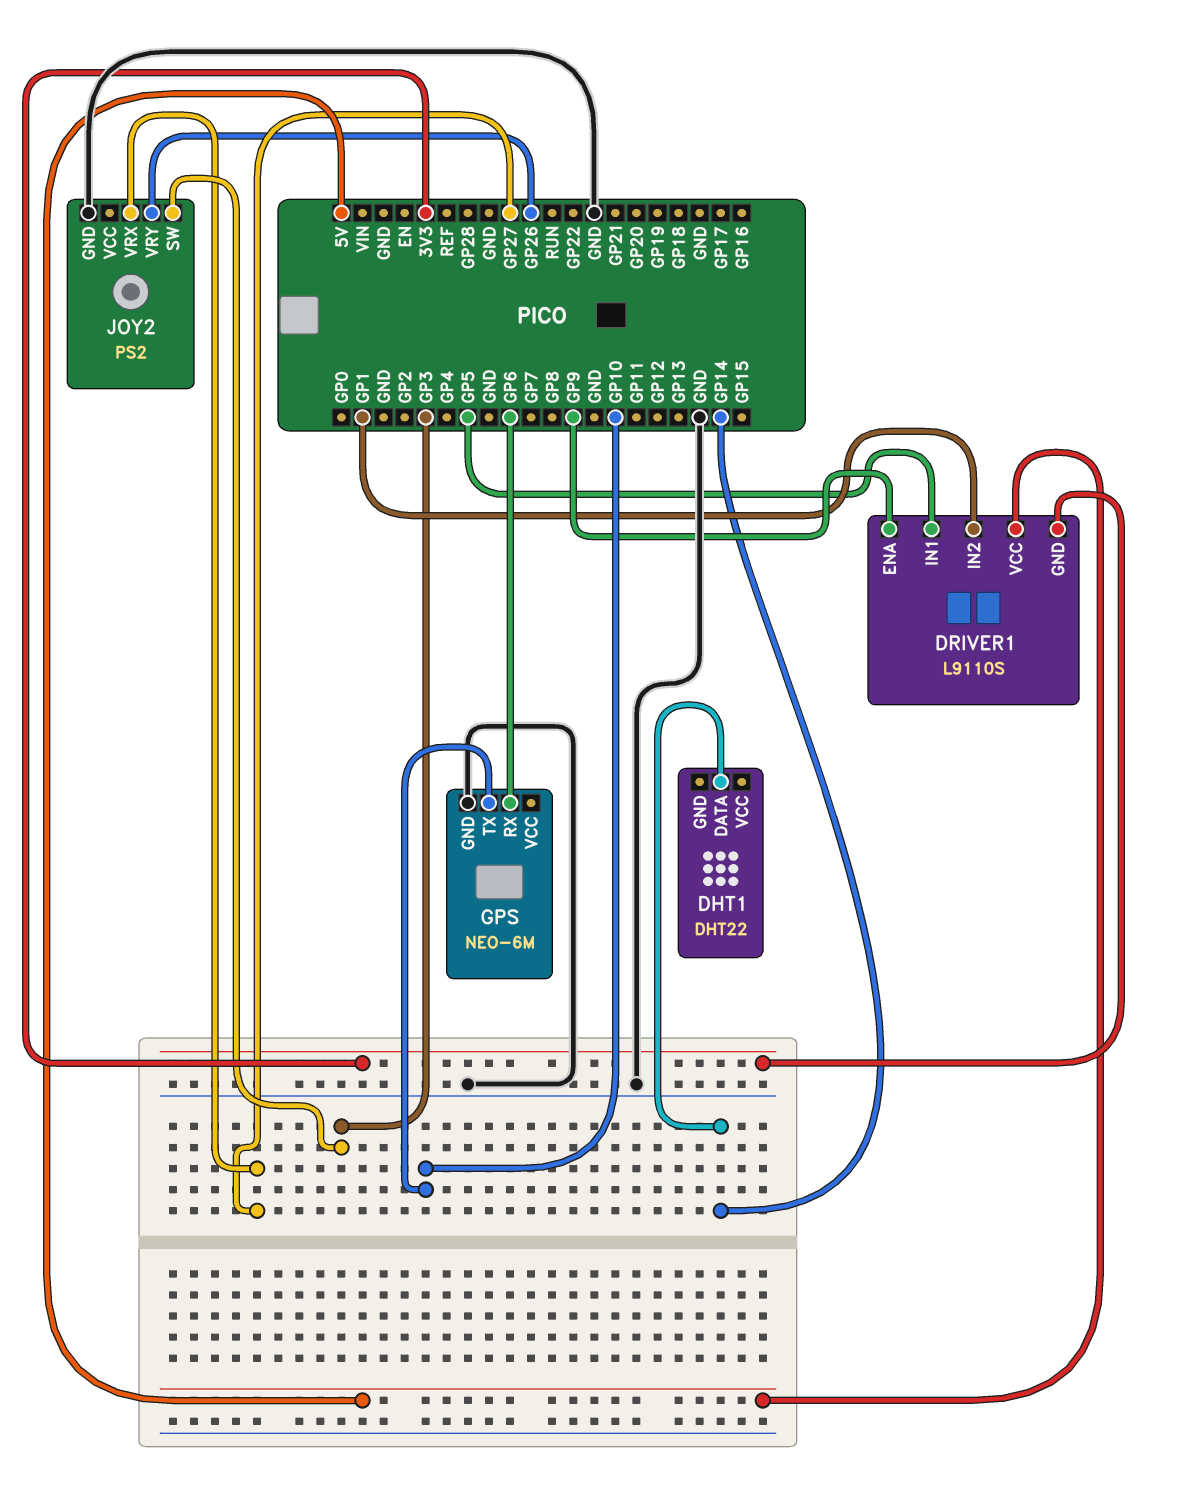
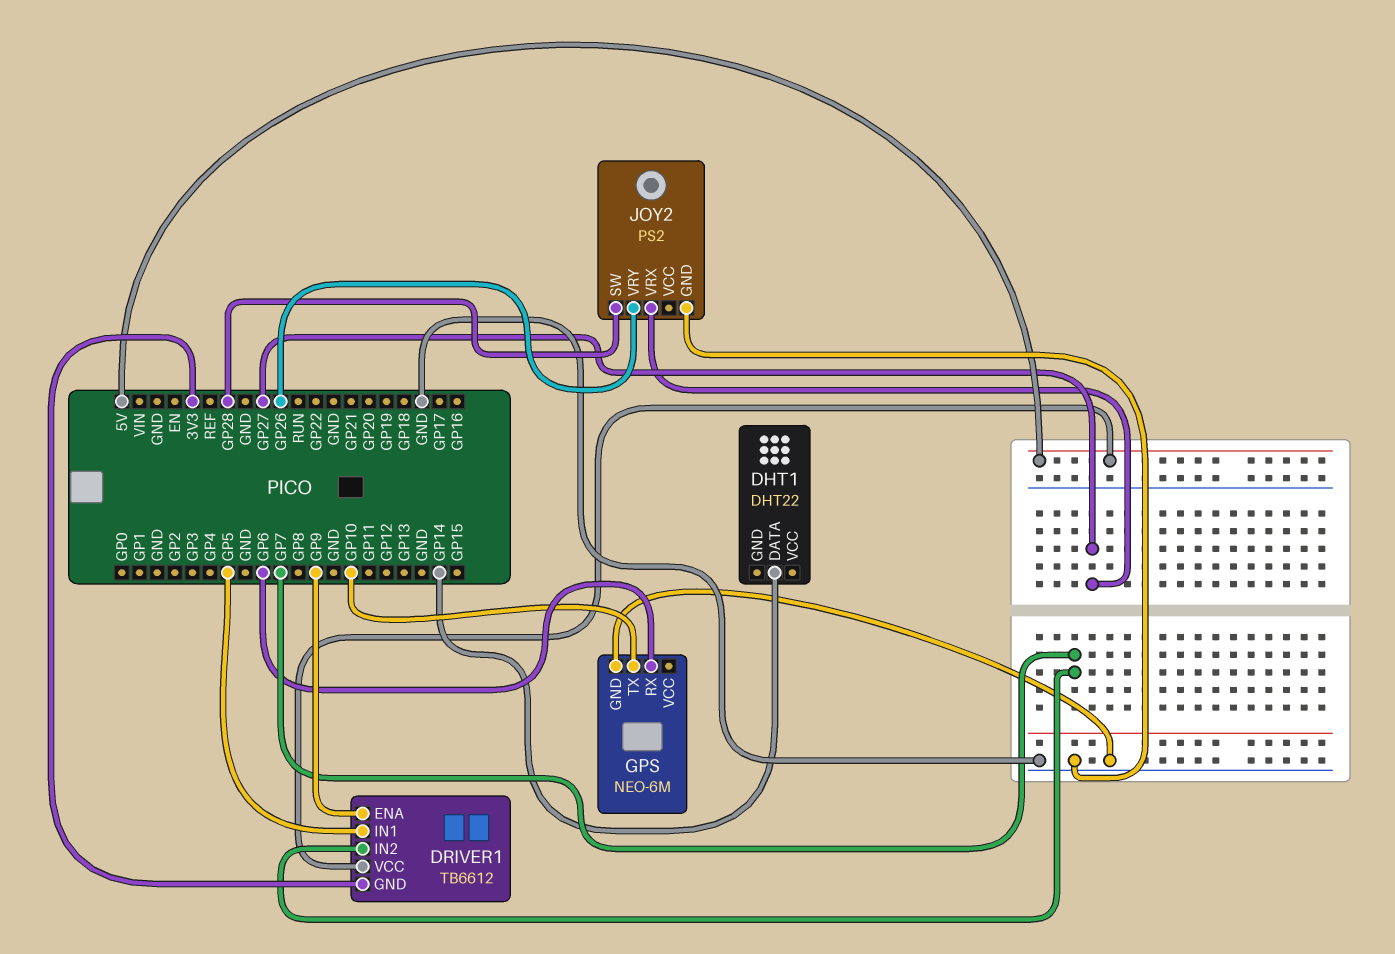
DRIVER1: L9110S -> TB6612
DRIVER1 pin IN2: GP1 -> GP7
JOY2 pin SW: GP3 -> GP28

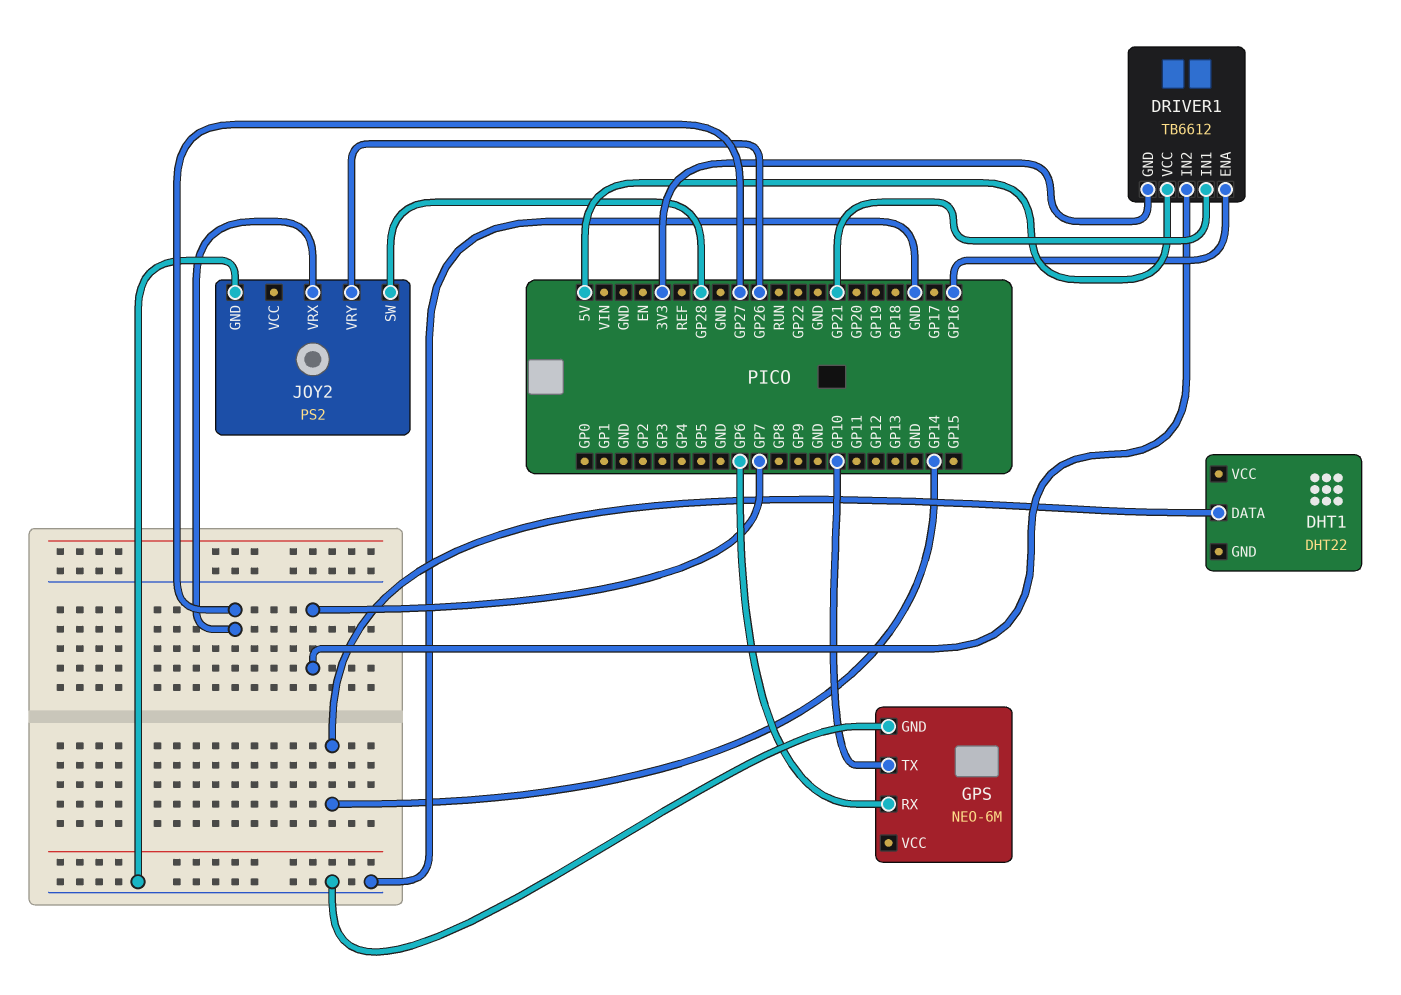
DRIVER1 pin ENA: GP9 -> GP16
DRIVER1 pin IN1: GP5 -> GP21

